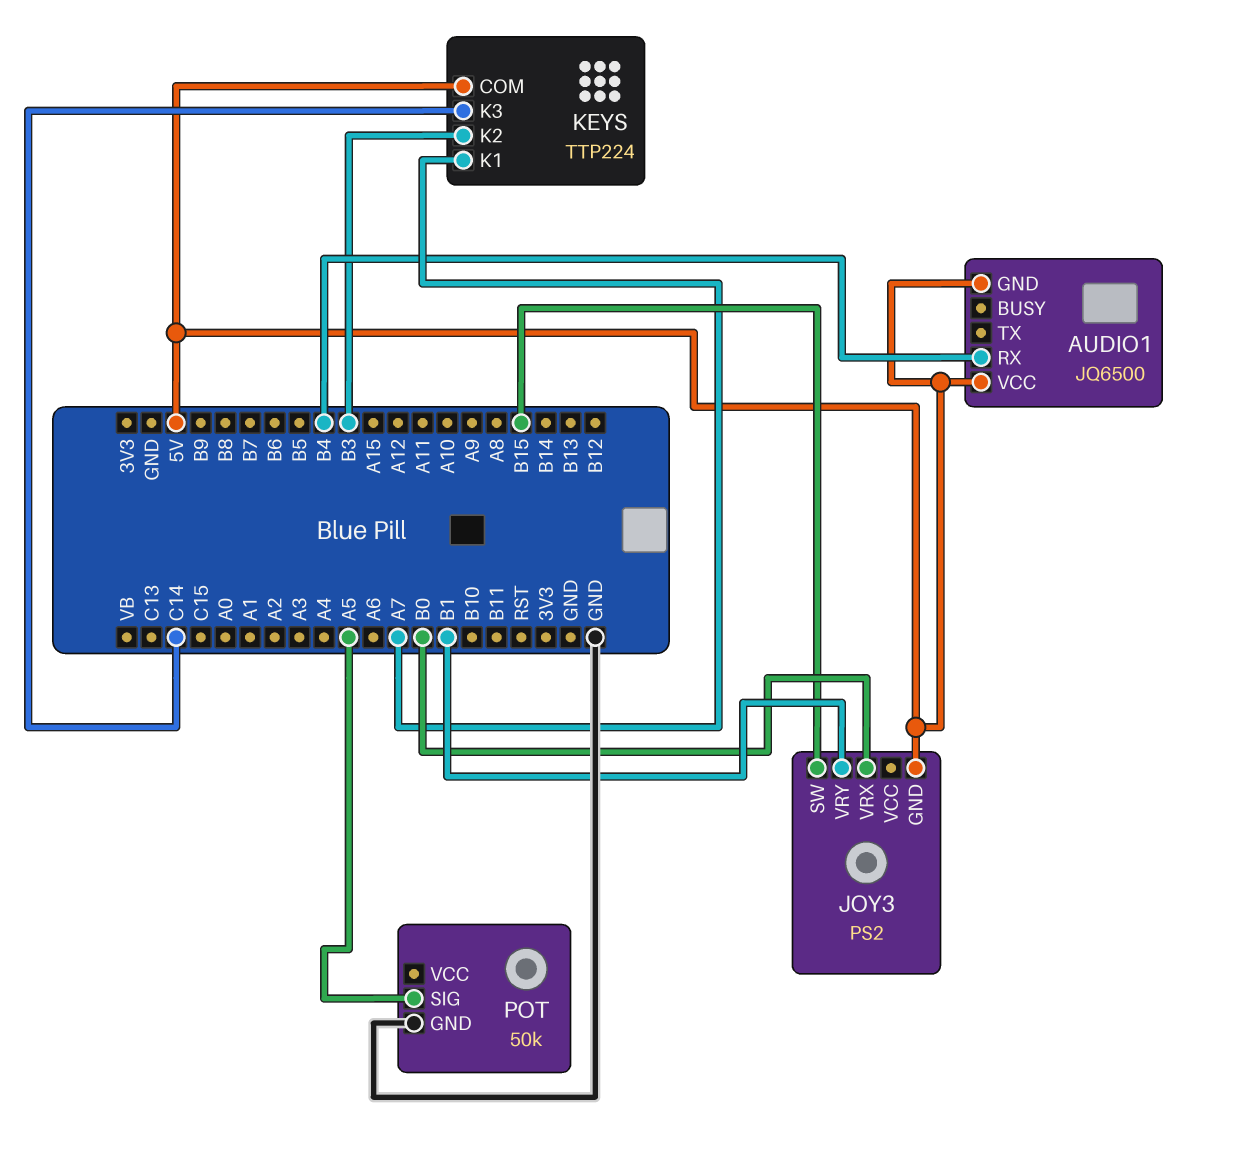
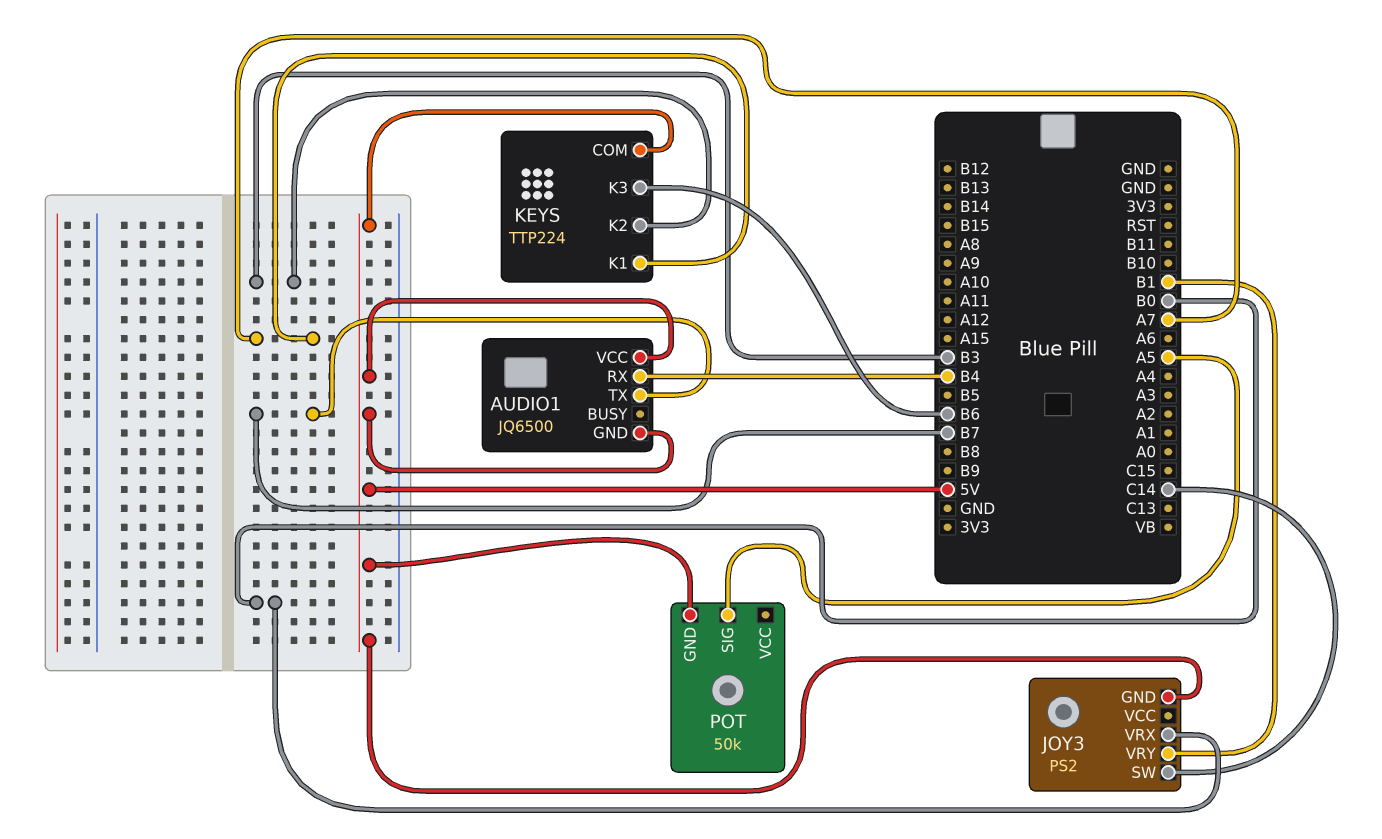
AUDIO1 pin TX: none -> B7
JOY3 pin SW: B15 -> C14
KEYS pin K3: C14 -> B6
POT pin GND: GND -> 5V

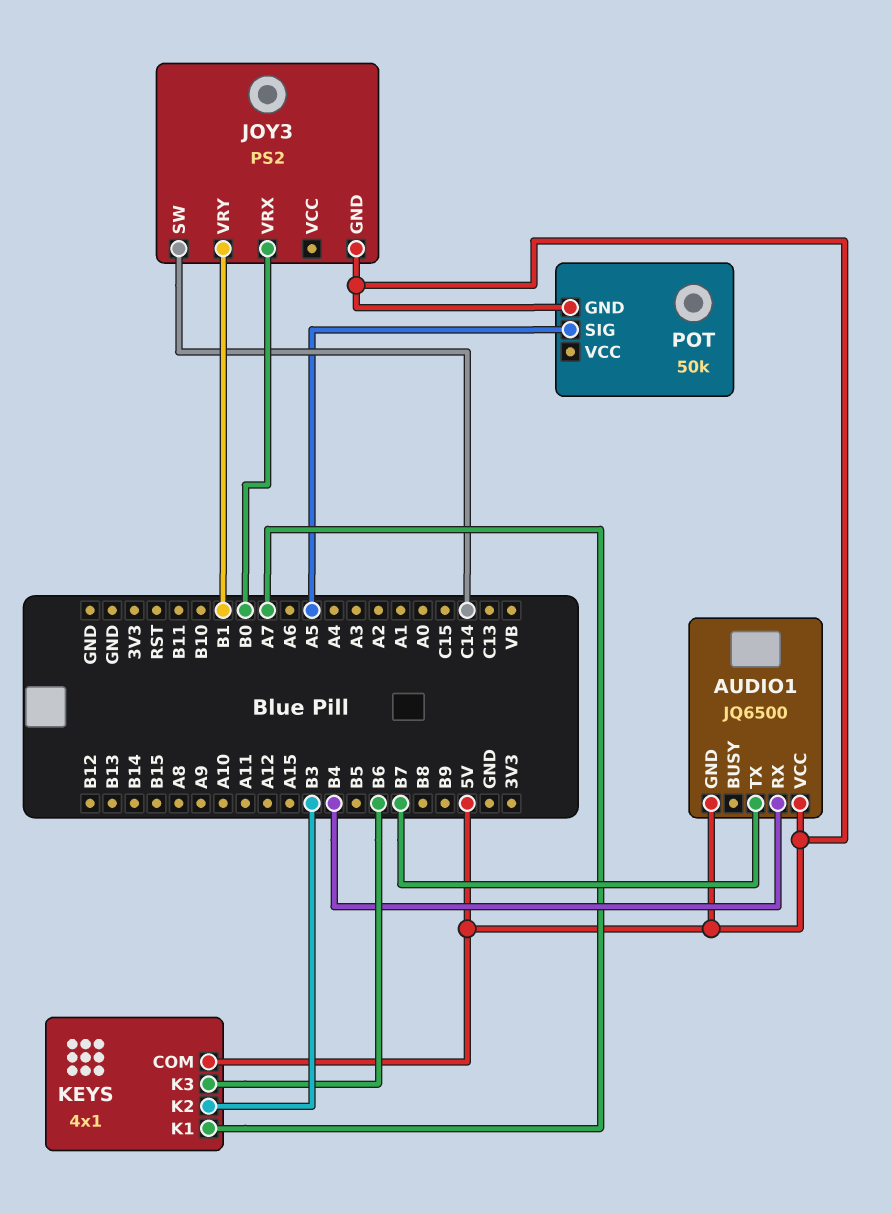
KEYS: TTP224 -> 4x1

